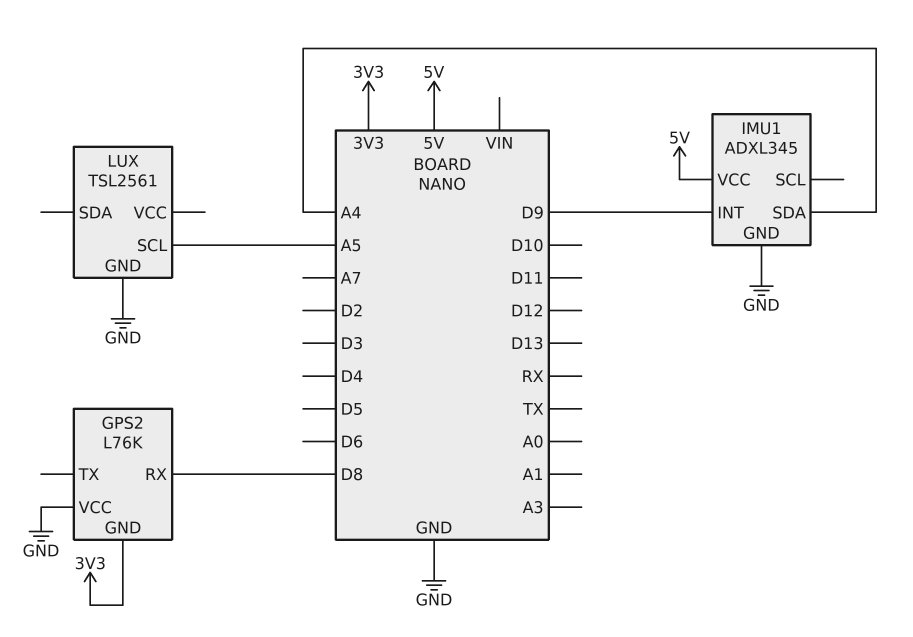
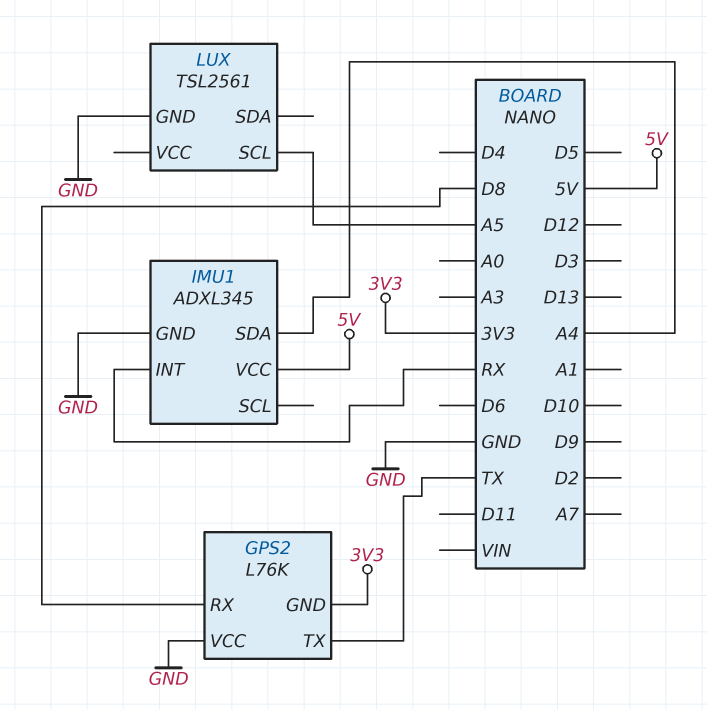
GPS2 pin TX: none -> TX
IMU1 pin INT: D9 -> RX

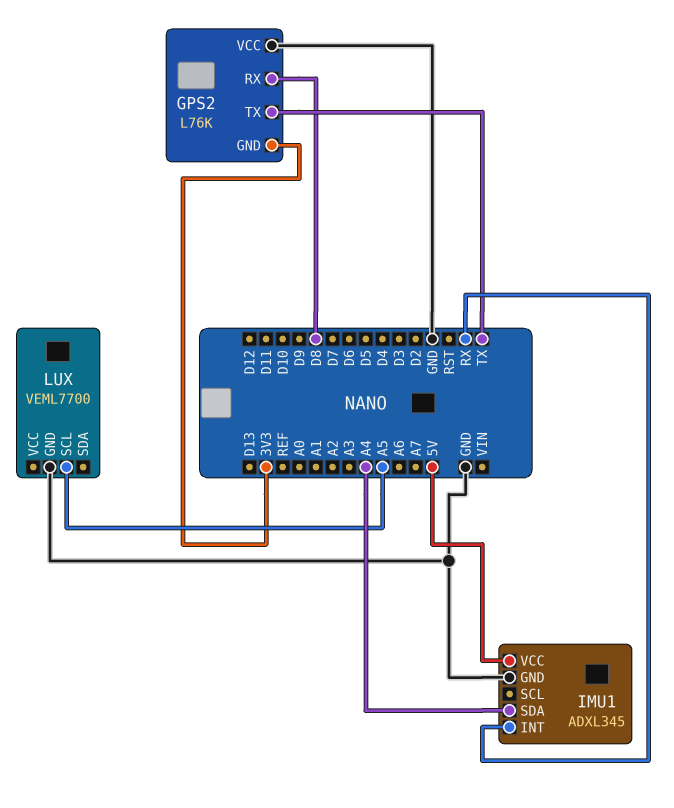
LUX: TSL2561 -> VEML7700

